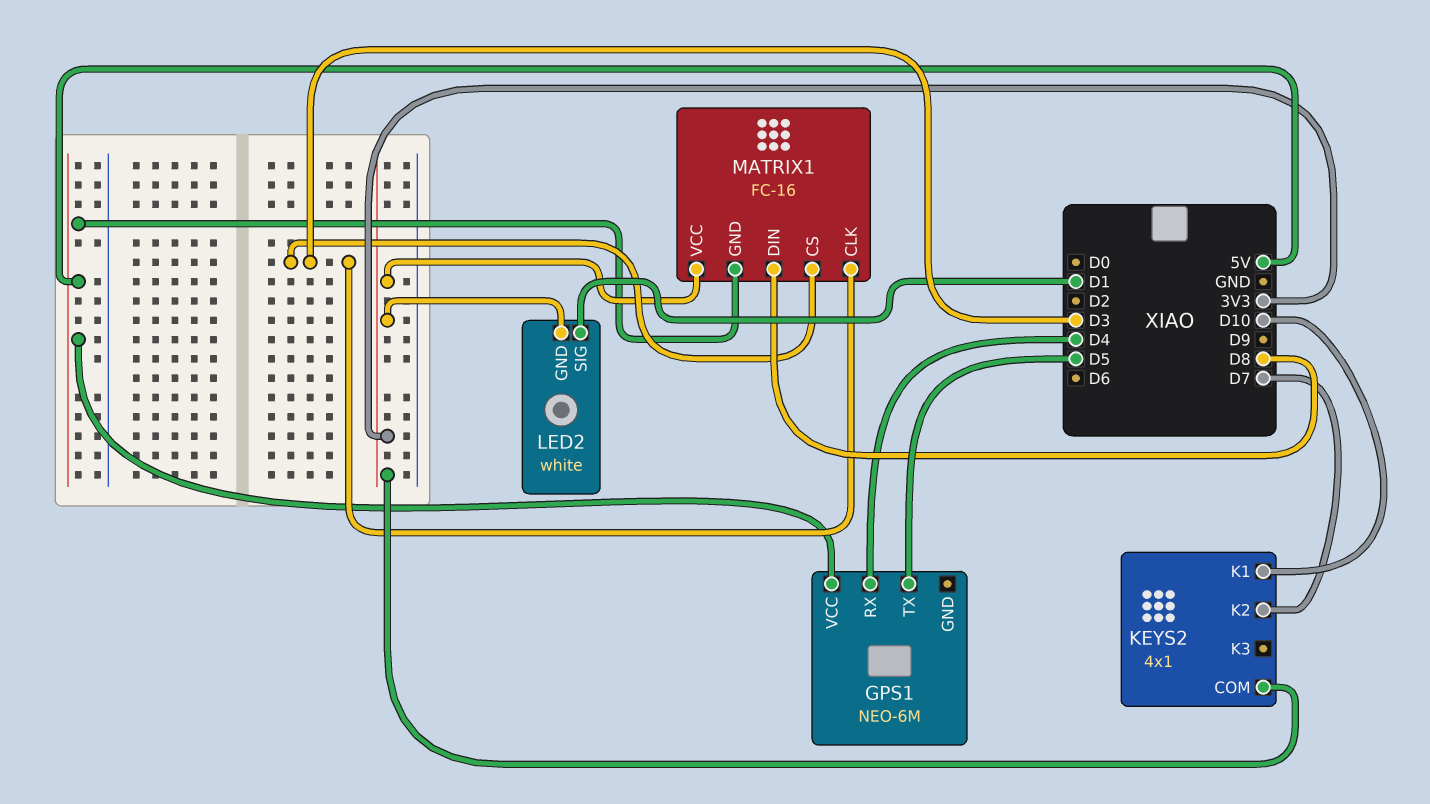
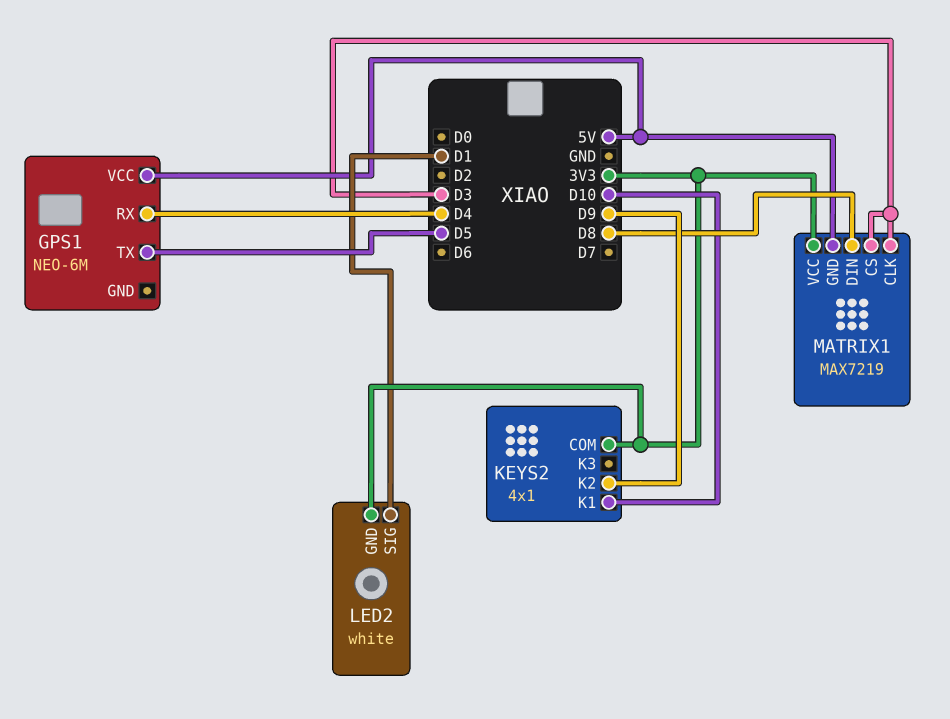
KEYS2 pin K2: D7 -> D9
MATRIX1: FC-16 -> MAX7219

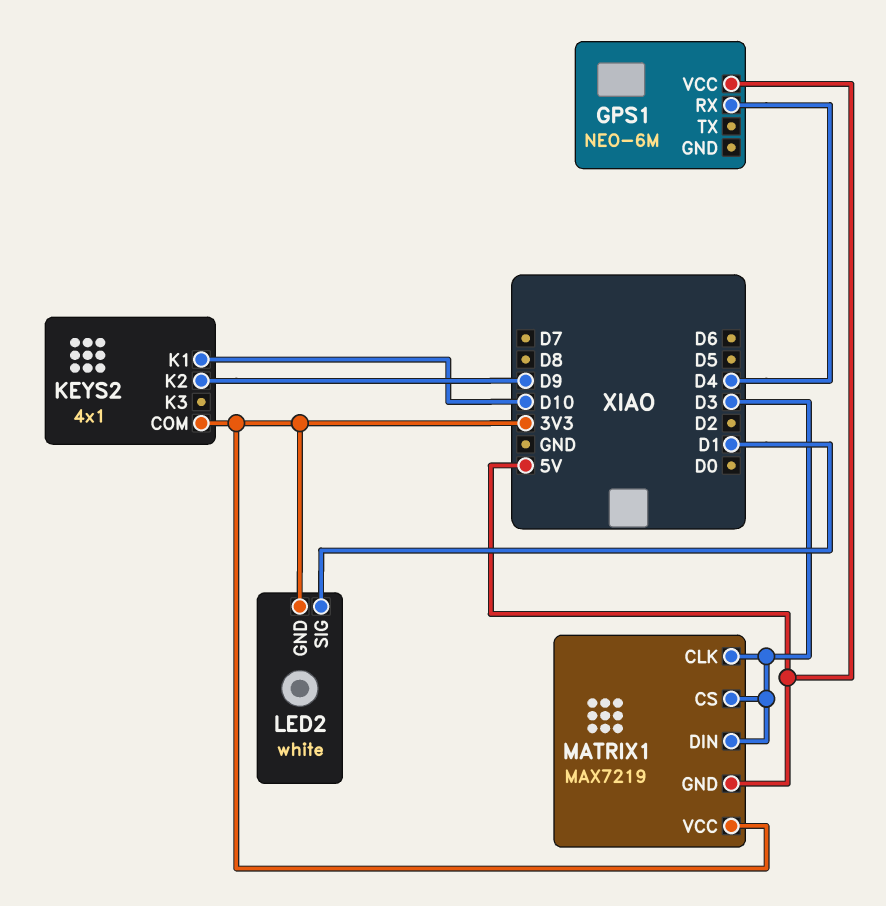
GPS1 pin TX: D5 -> none
MATRIX1 pin DIN: D8 -> D3

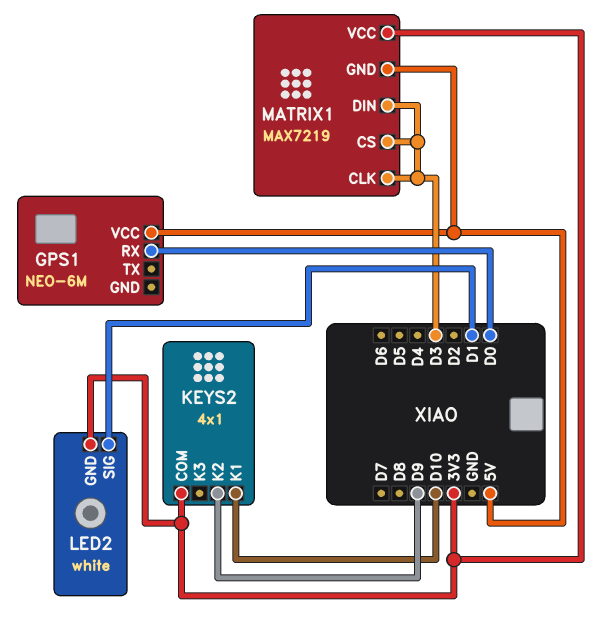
GPS1 pin RX: D4 -> D0

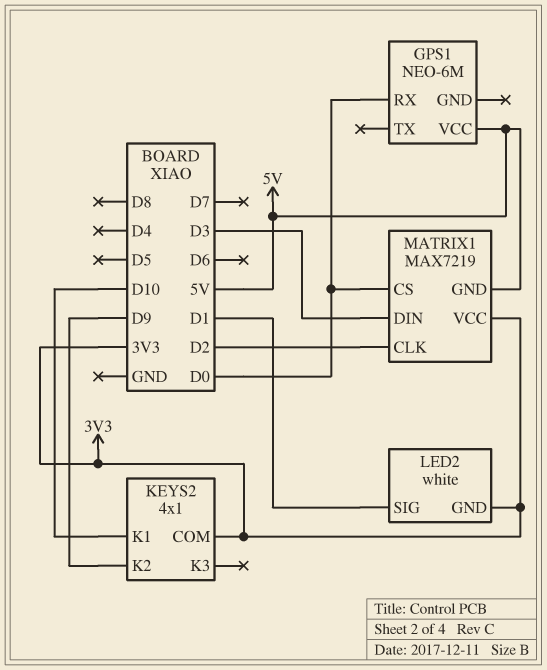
MATRIX1 pin CLK: D3 -> D2
MATRIX1 pin CS: D3 -> D0

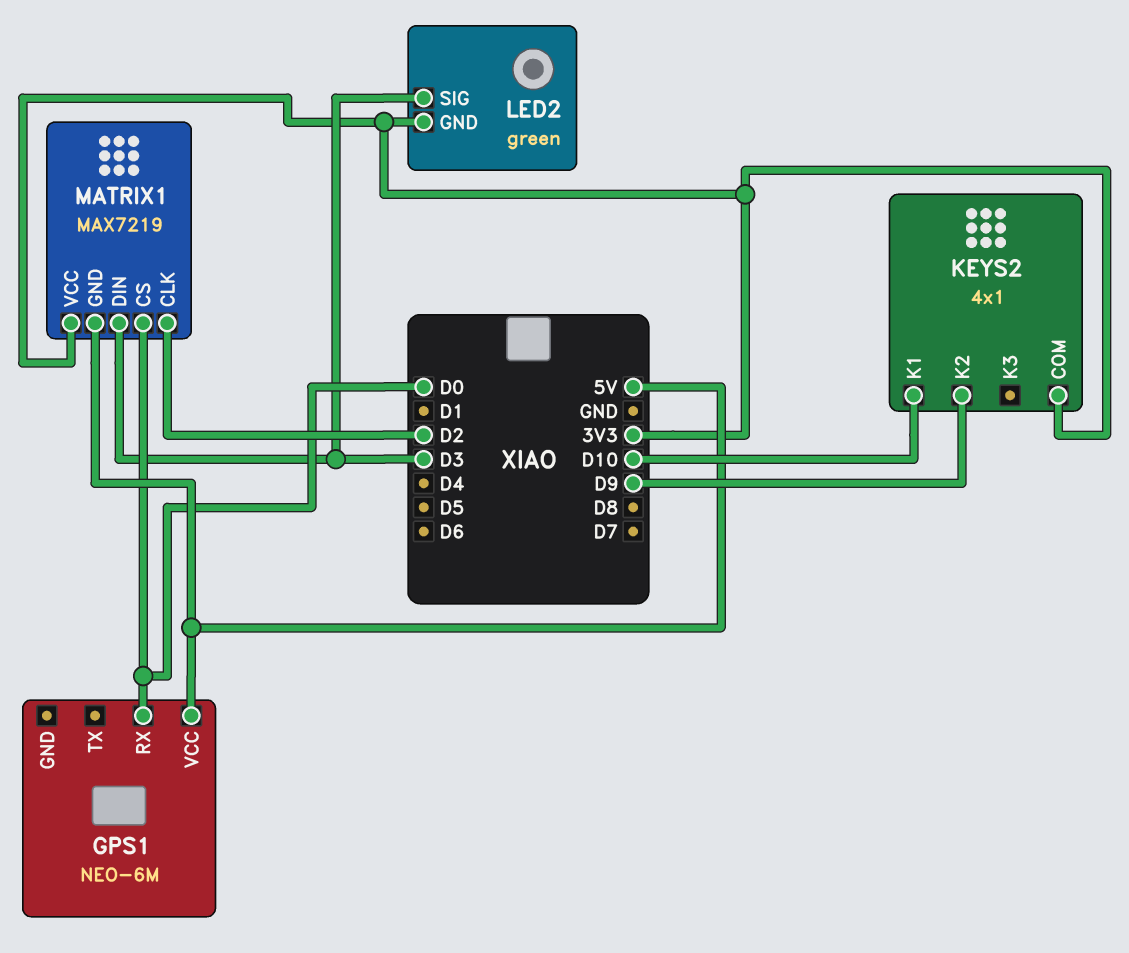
LED2: white -> green
LED2 pin SIG: D1 -> D3

